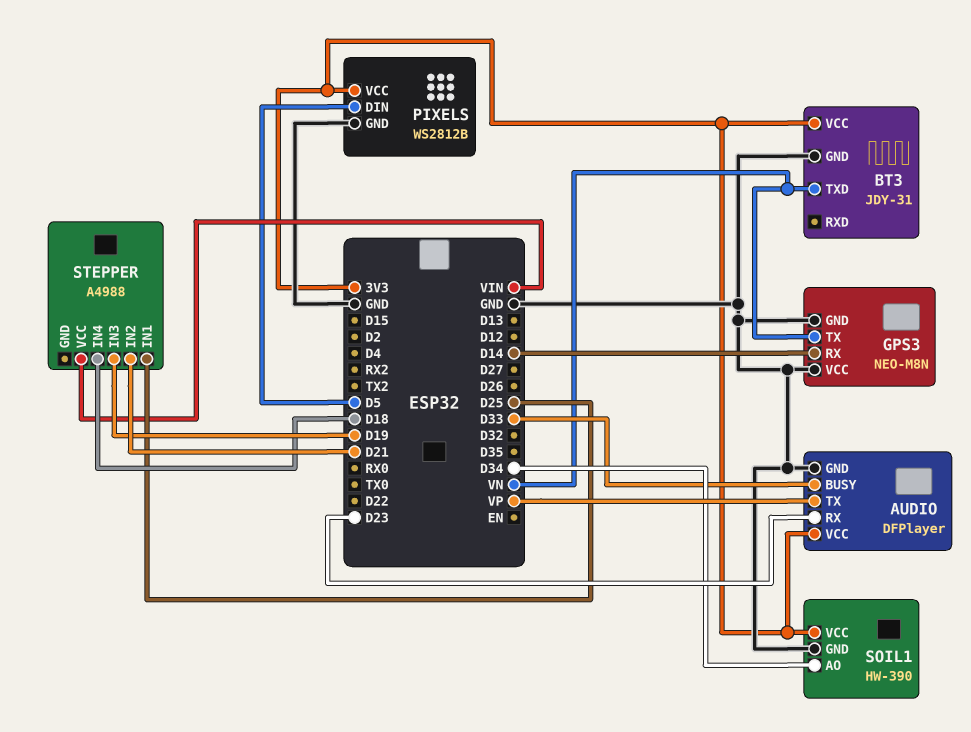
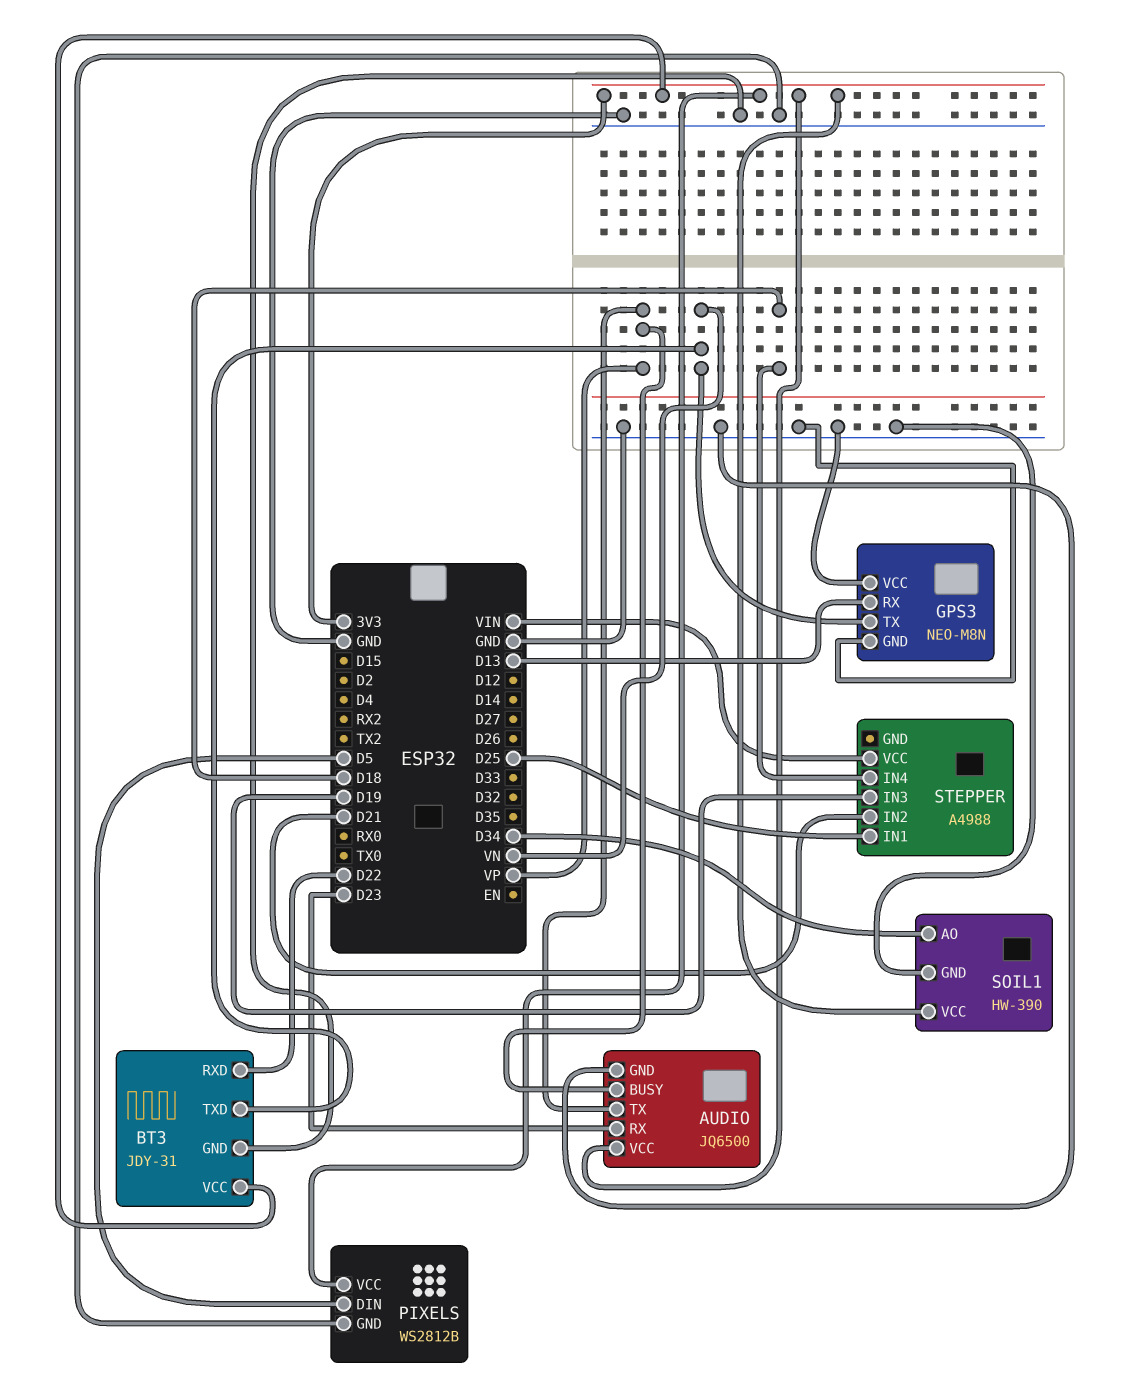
AUDIO: DFPlayer -> JQ6500
AUDIO pin BUSY: D33 -> VP
BT3 pin RXD: none -> D22
GPS3 pin RX: D14 -> D13

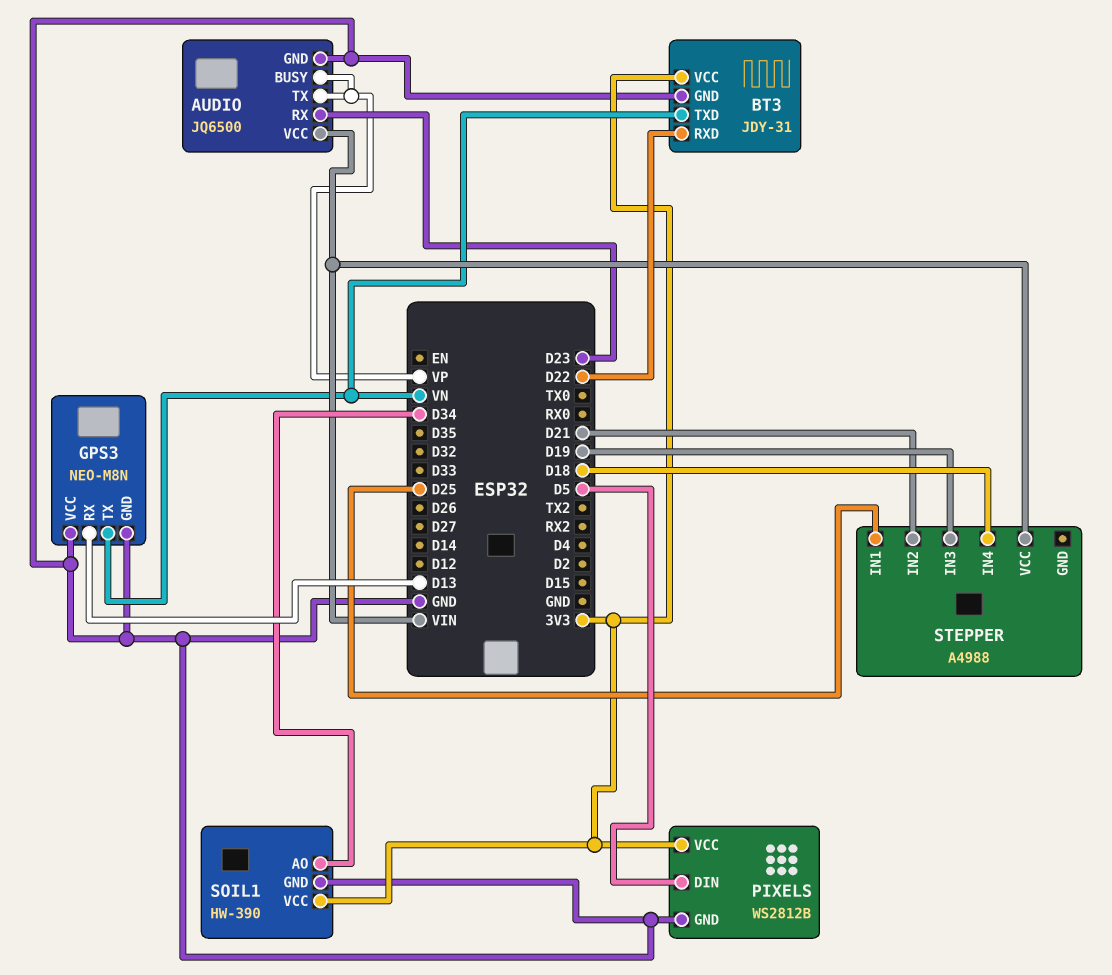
AUDIO pin VCC: 3V3 -> VIN

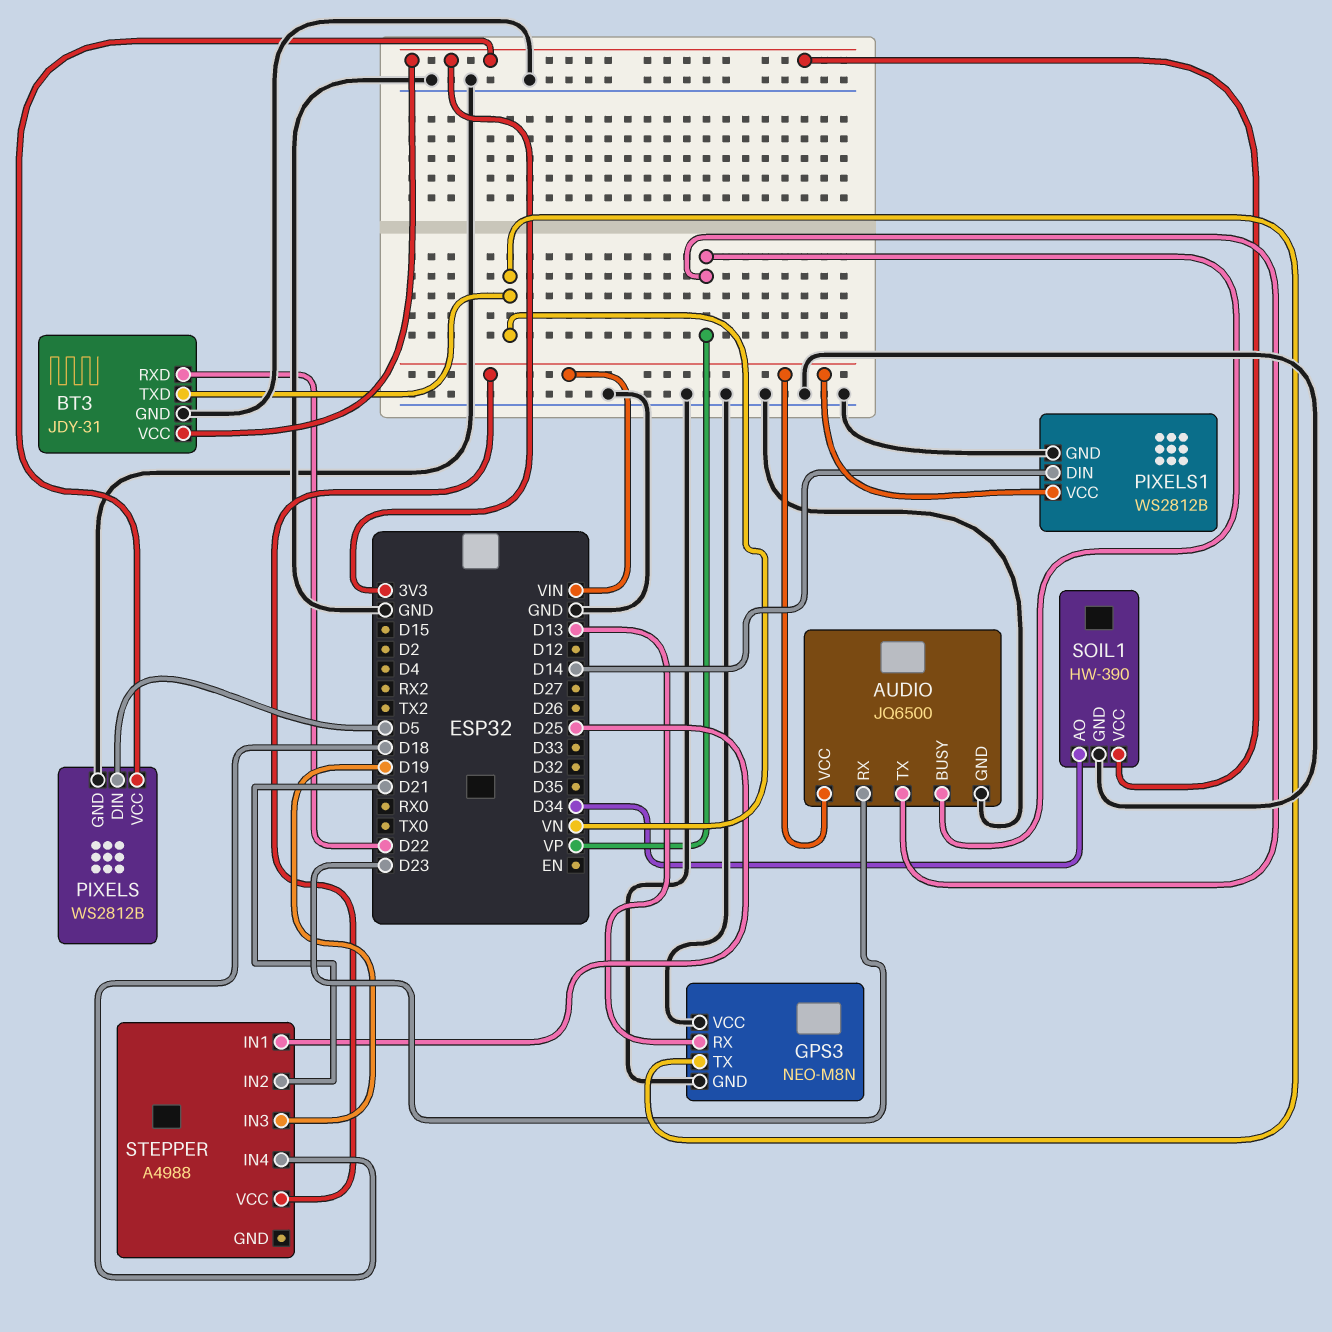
PIXELS1: none -> WS2812B
PIXELS1 pin DIN: none -> D14
PIXELS1 pin GND: none -> GND
PIXELS1 pin VCC: none -> VIN

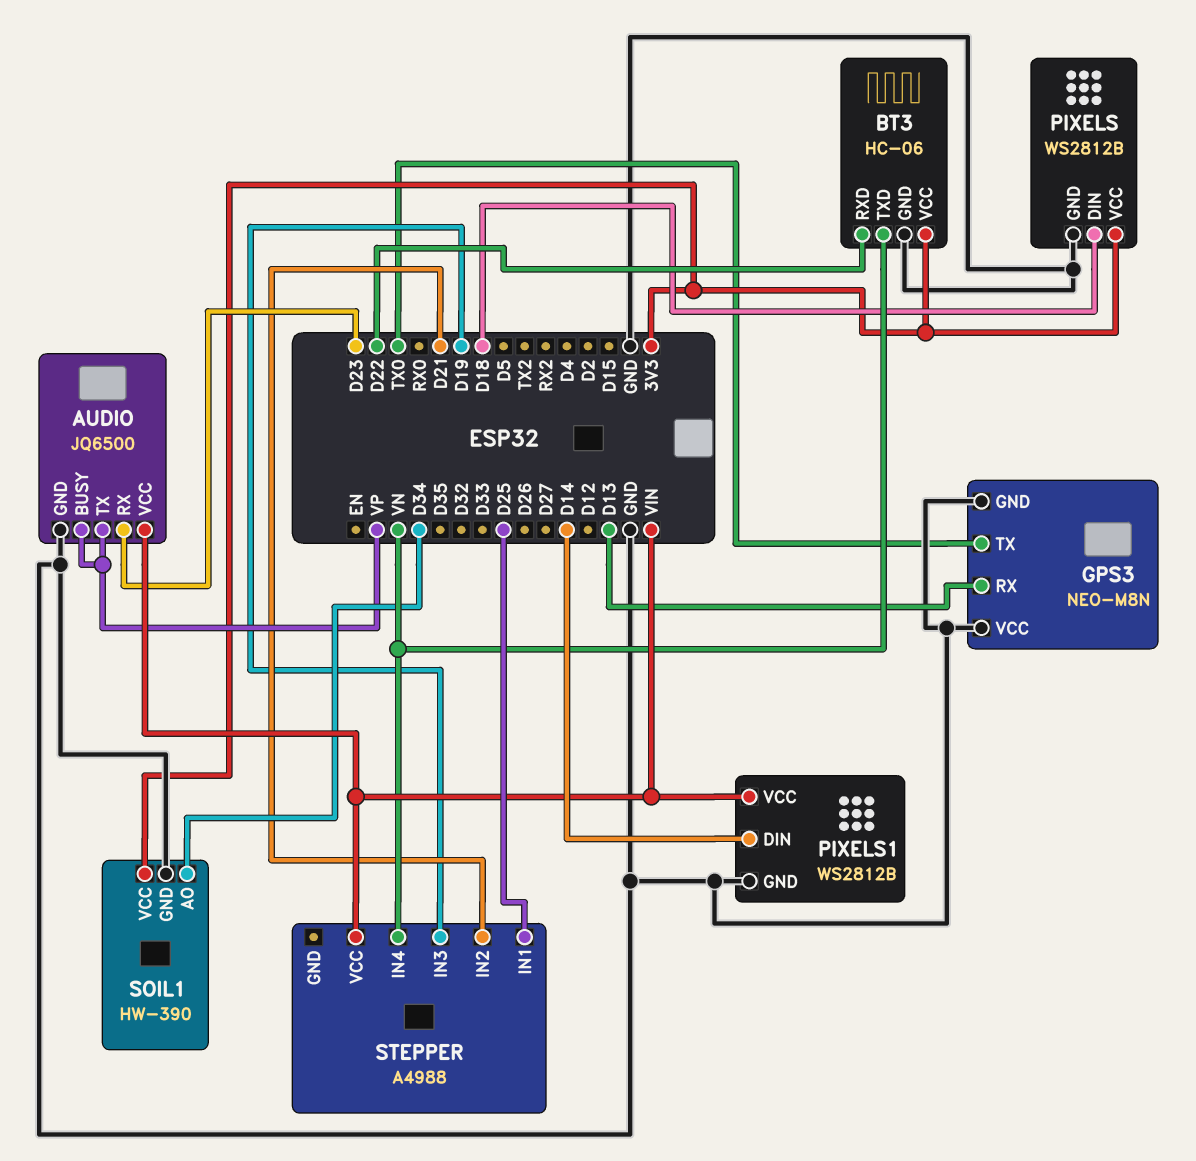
BT3: JDY-31 -> HC-06
GPS3 pin TX: VN -> TX0
PIXELS pin DIN: D5 -> D18
STEPPER pin IN4: D18 -> VN

